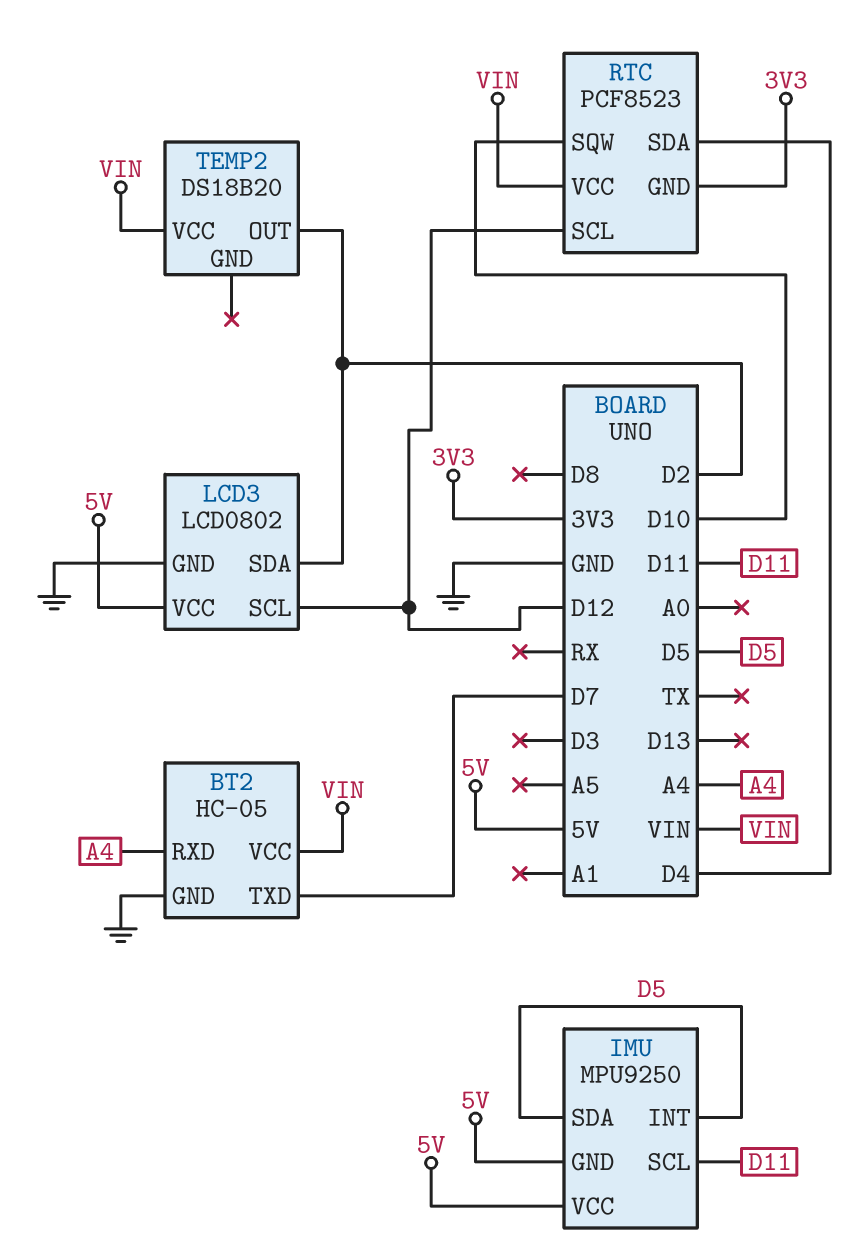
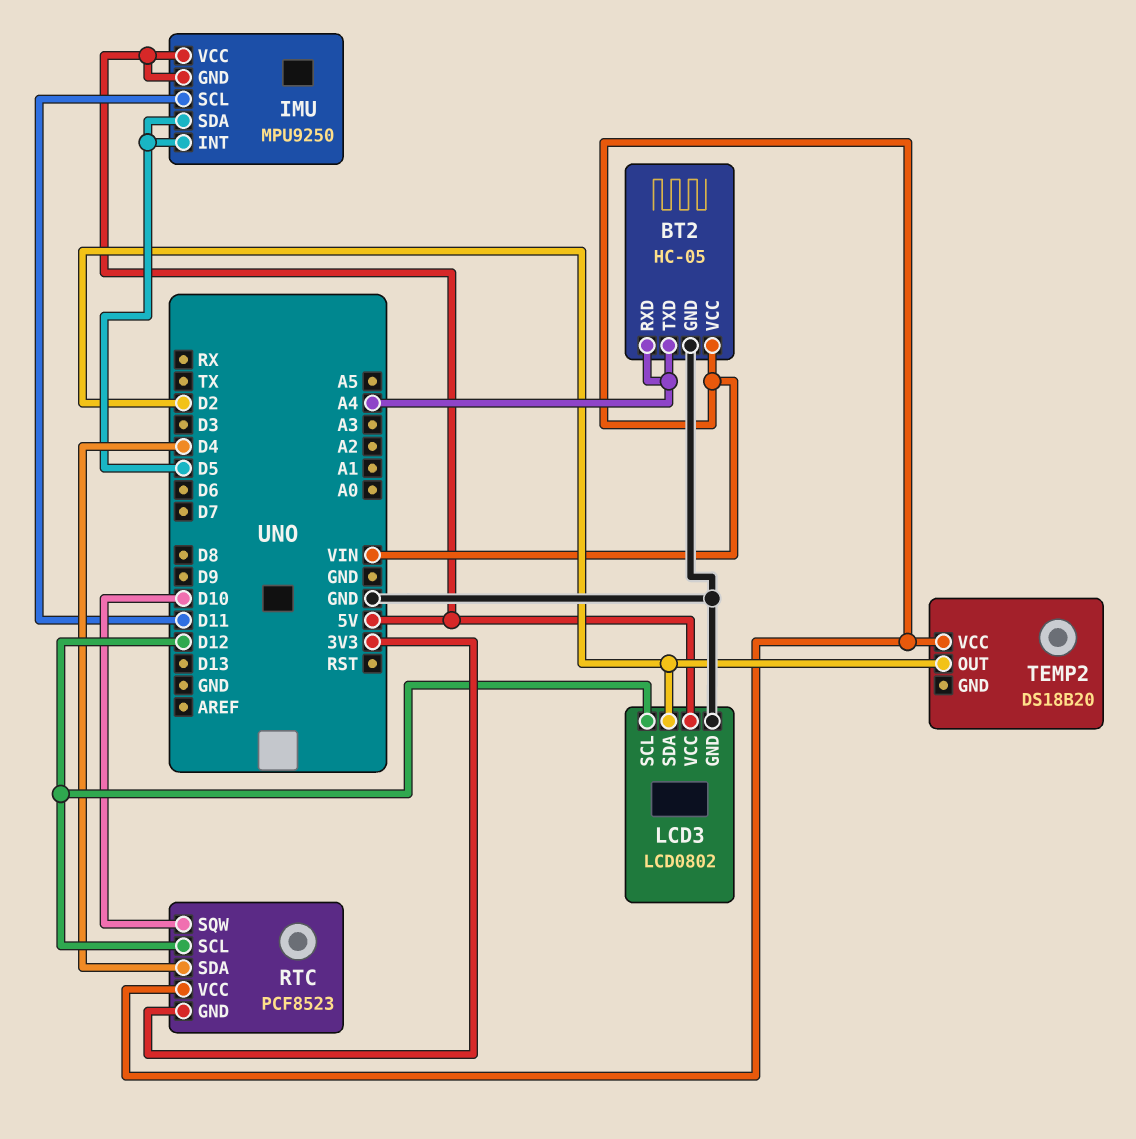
BT2 pin TXD: D7 -> A4

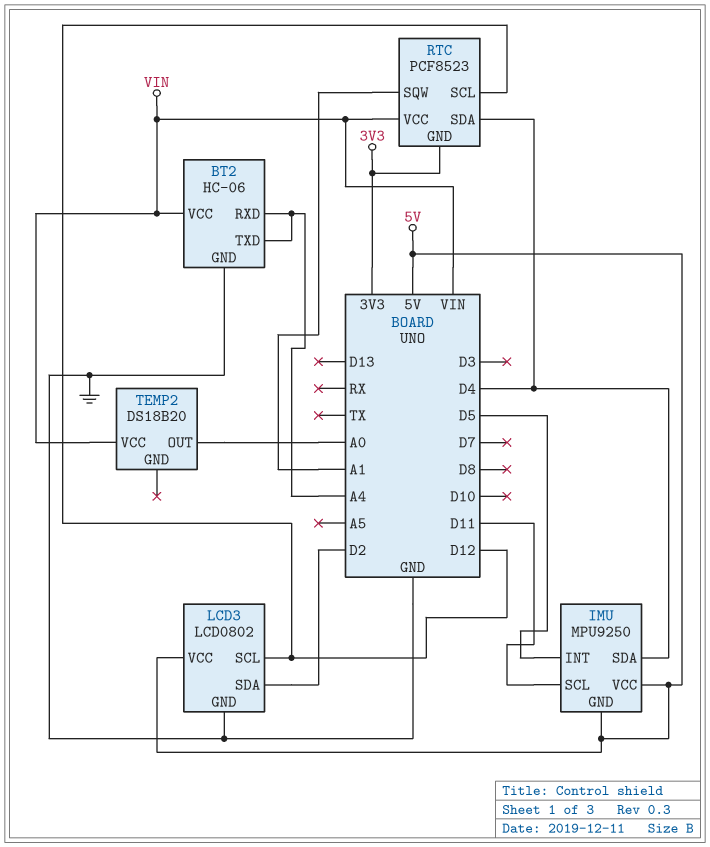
BT2: HC-05 -> HC-06
IMU pin SDA: D5 -> D4
RTC pin SQW: D10 -> A1
TEMP2 pin OUT: D2 -> A0

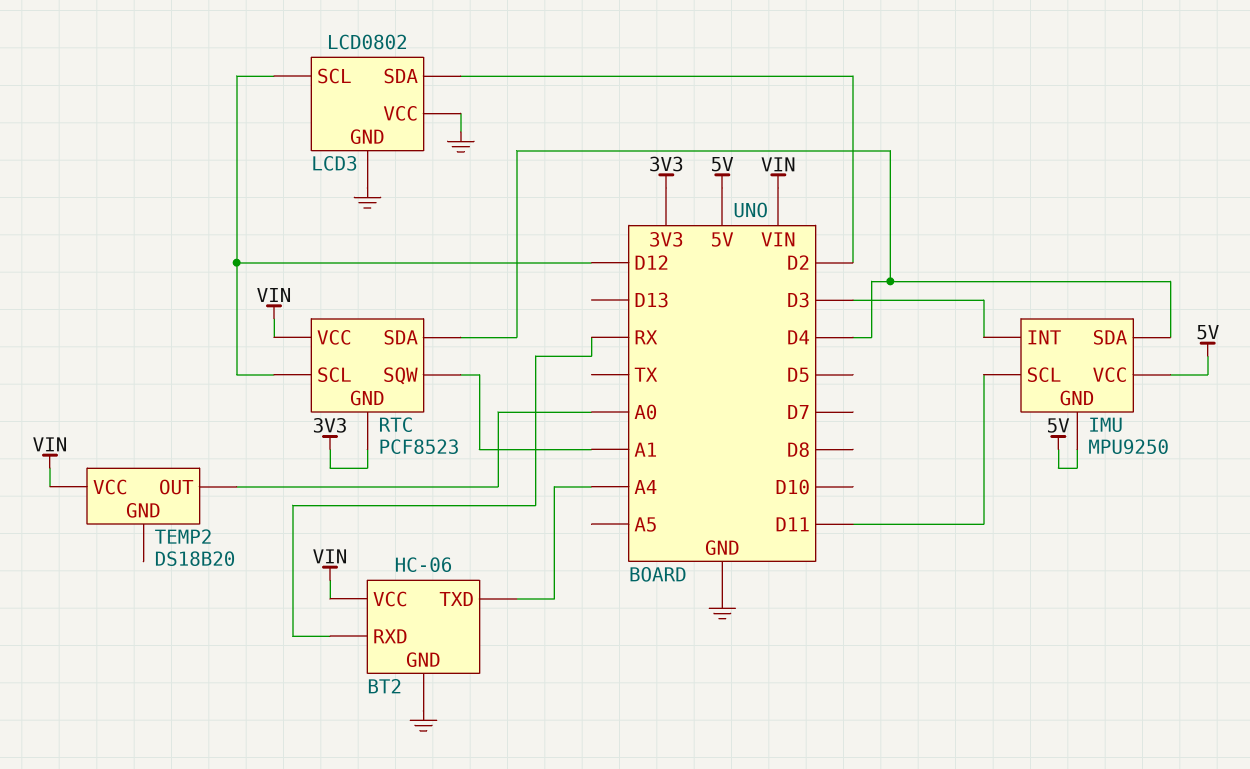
BT2 pin RXD: A4 -> RX
IMU pin INT: D5 -> D3
LCD3 pin VCC: 5V -> GND

